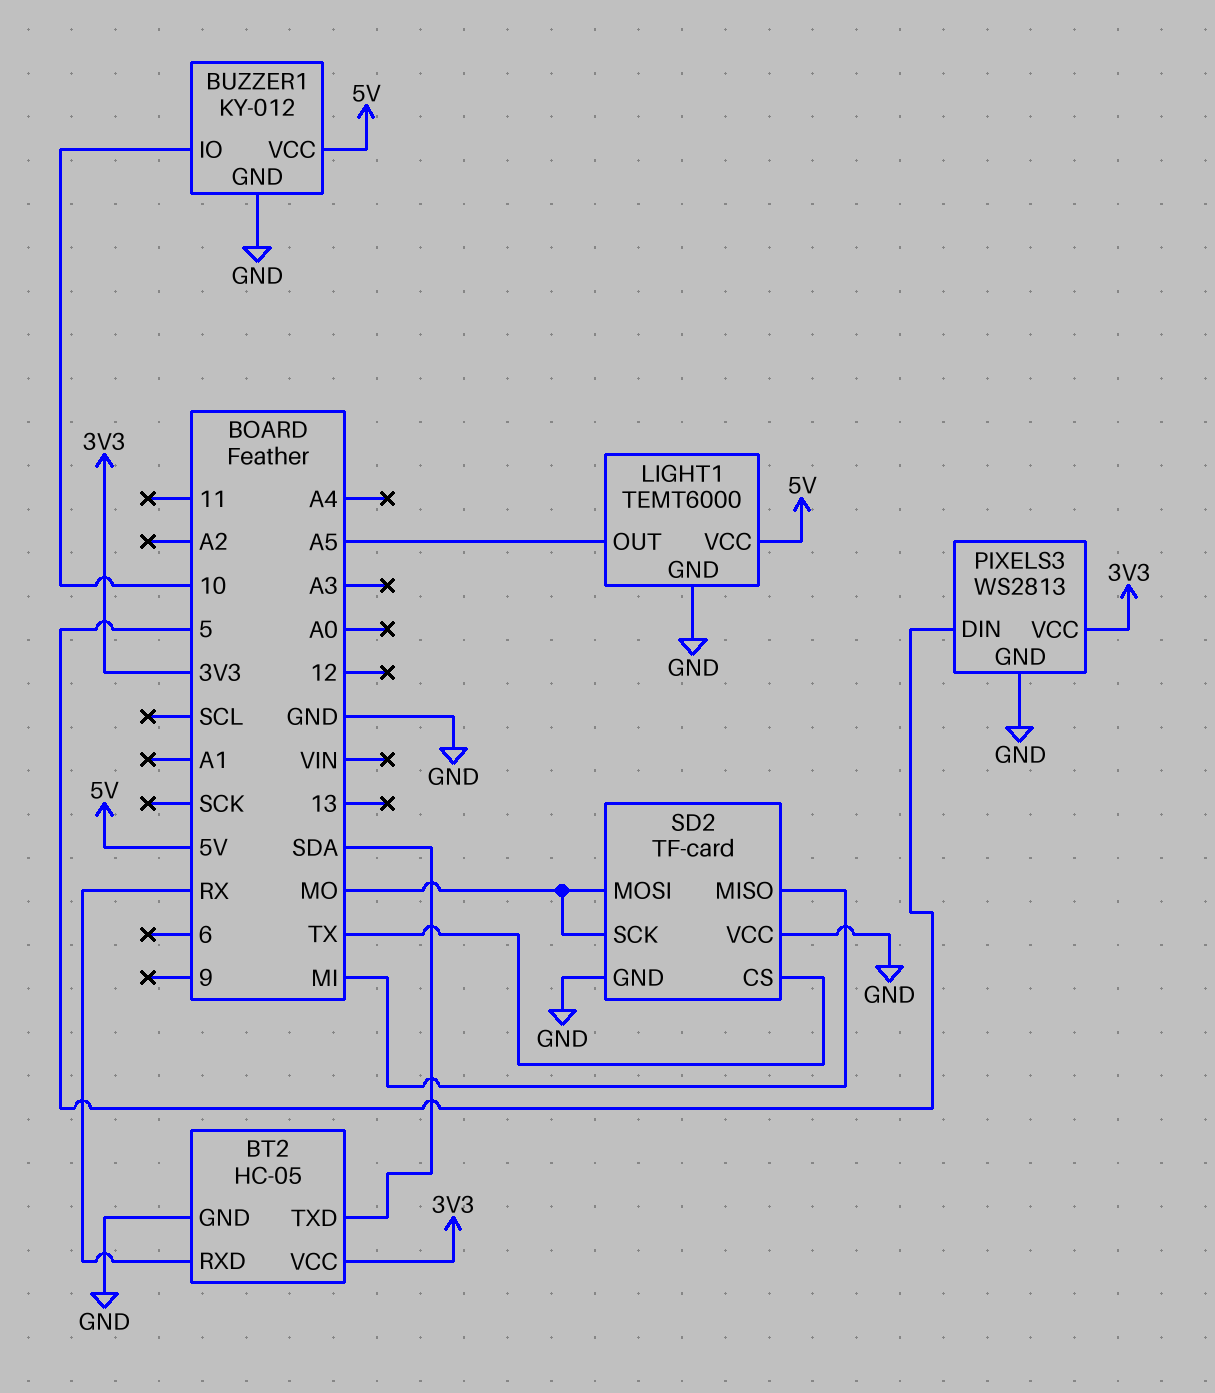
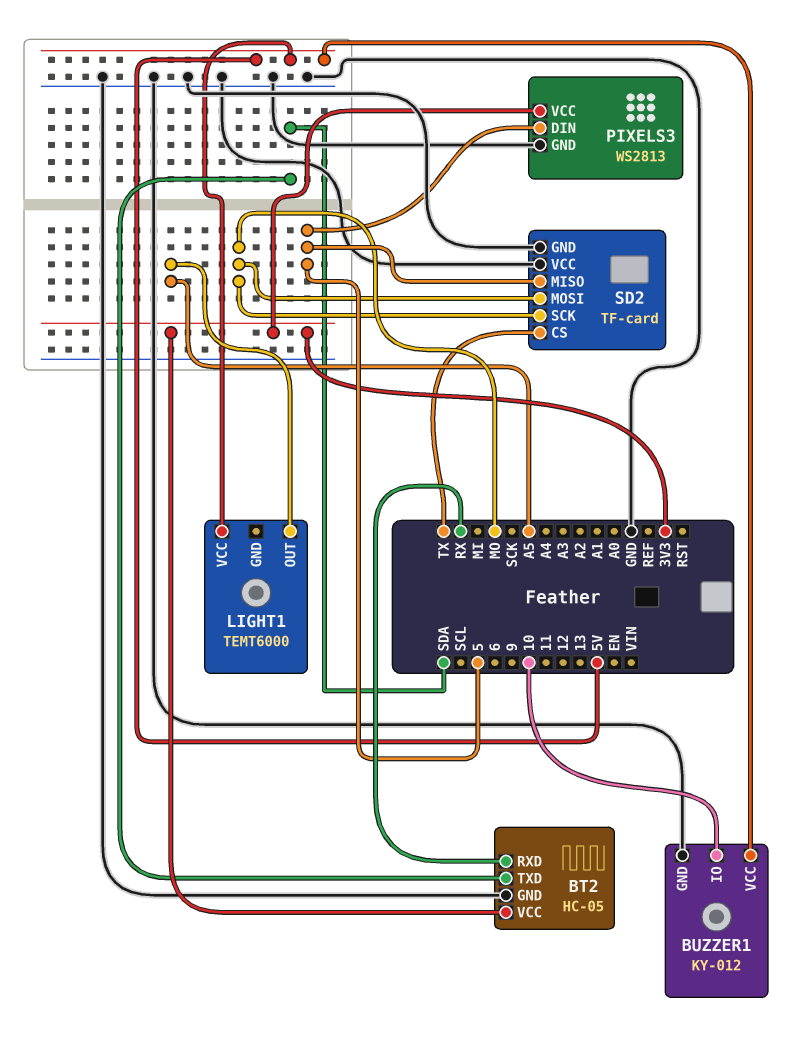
LIGHT1 pin GND: GND -> none
SD2 pin MISO: MI -> 5

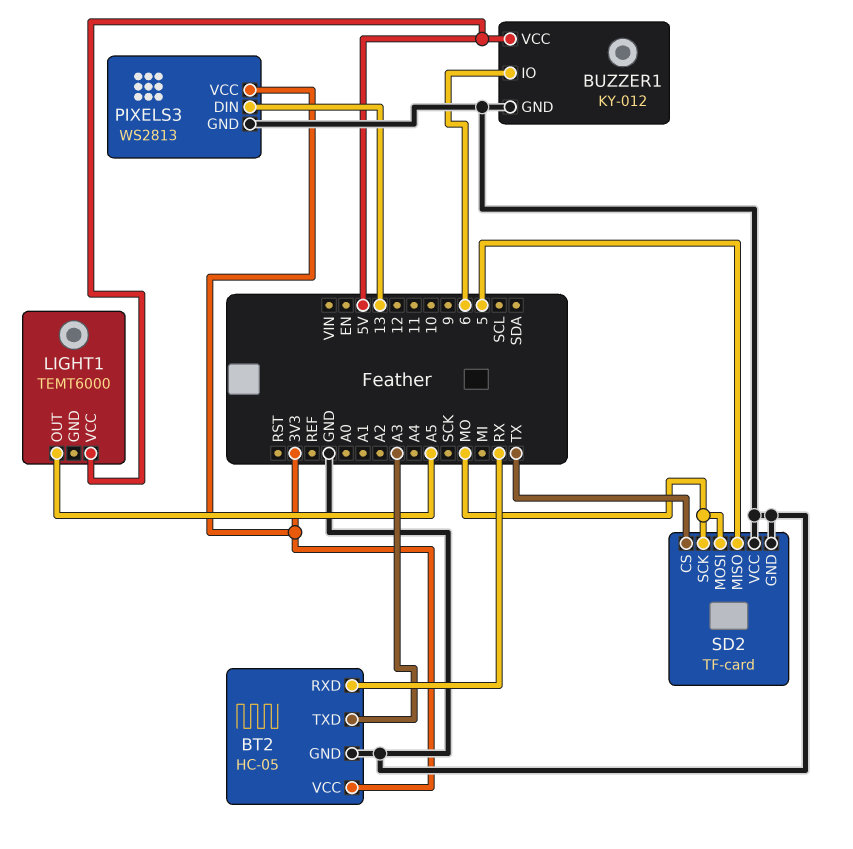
BT2 pin TXD: SDA -> A3
BUZZER1 pin IO: 10 -> 6
PIXELS3 pin DIN: 5 -> 13

